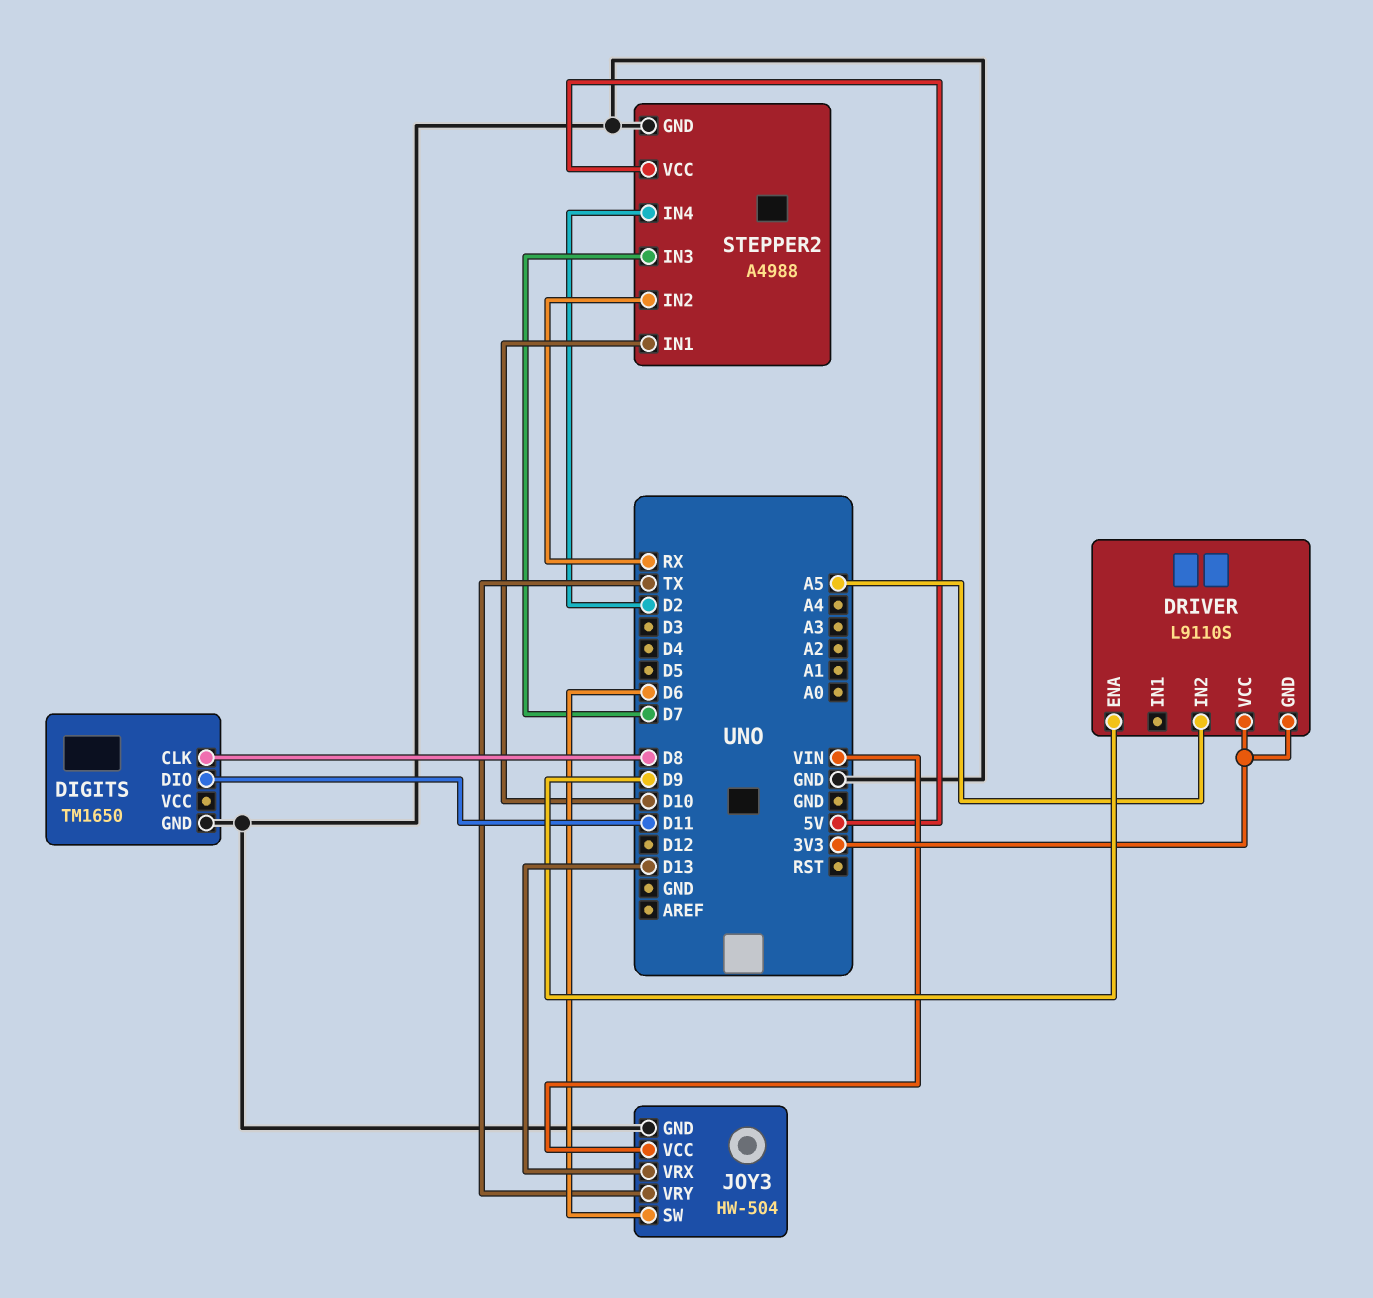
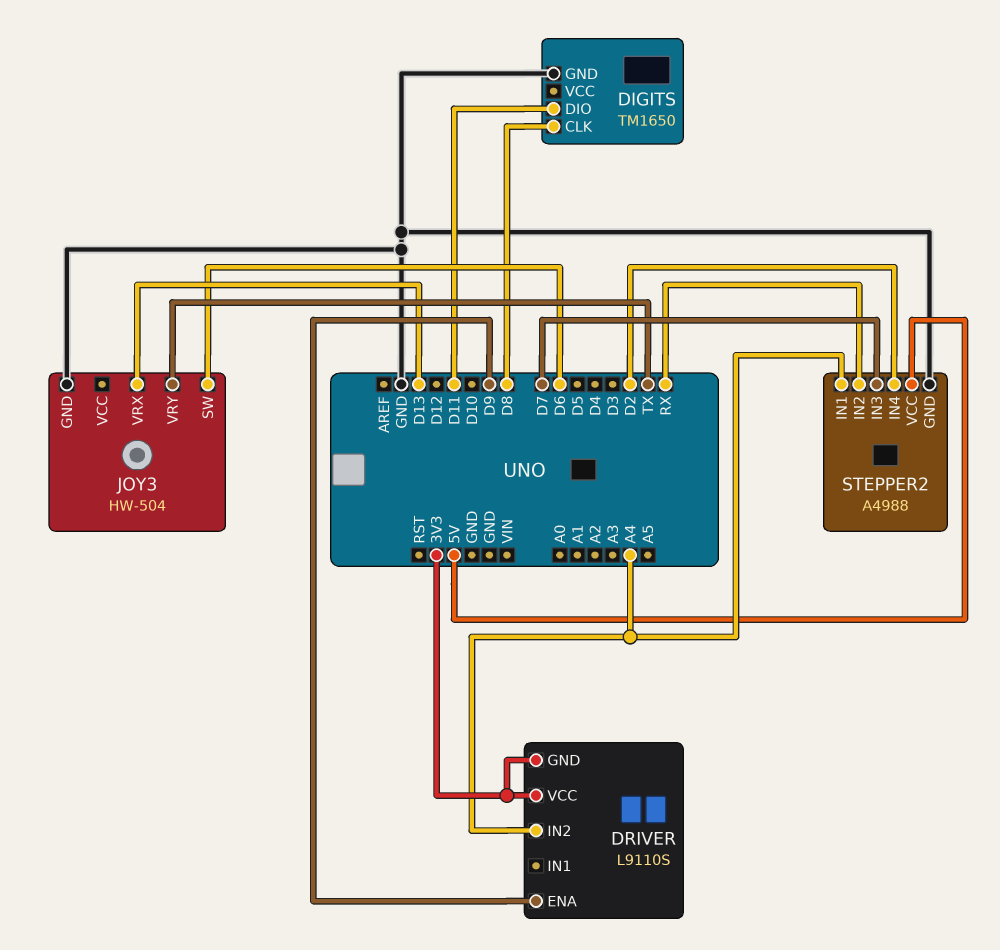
DRIVER pin IN2: A5 -> A4
JOY3 pin VCC: VIN -> none
STEPPER2 pin IN1: D10 -> A4

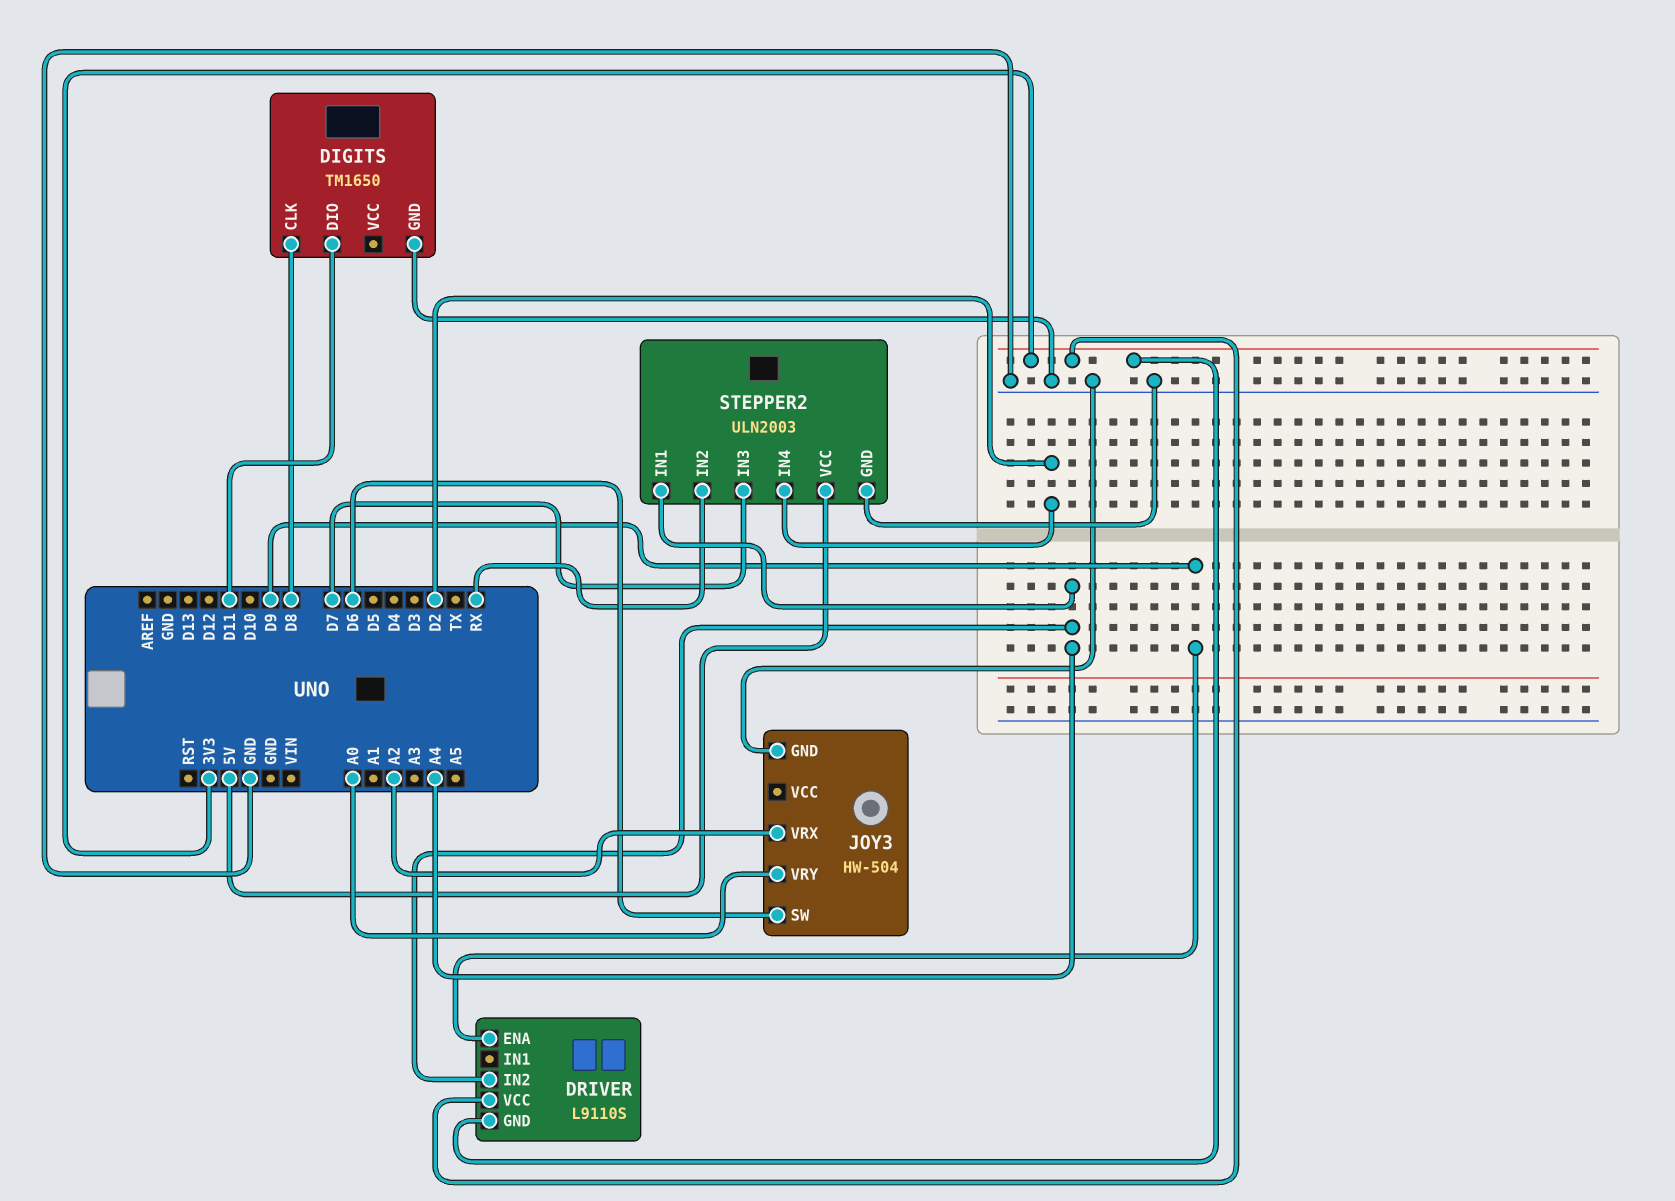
JOY3 pin VRX: D13 -> A2
JOY3 pin VRY: TX -> A0
STEPPER2: A4988 -> ULN2003

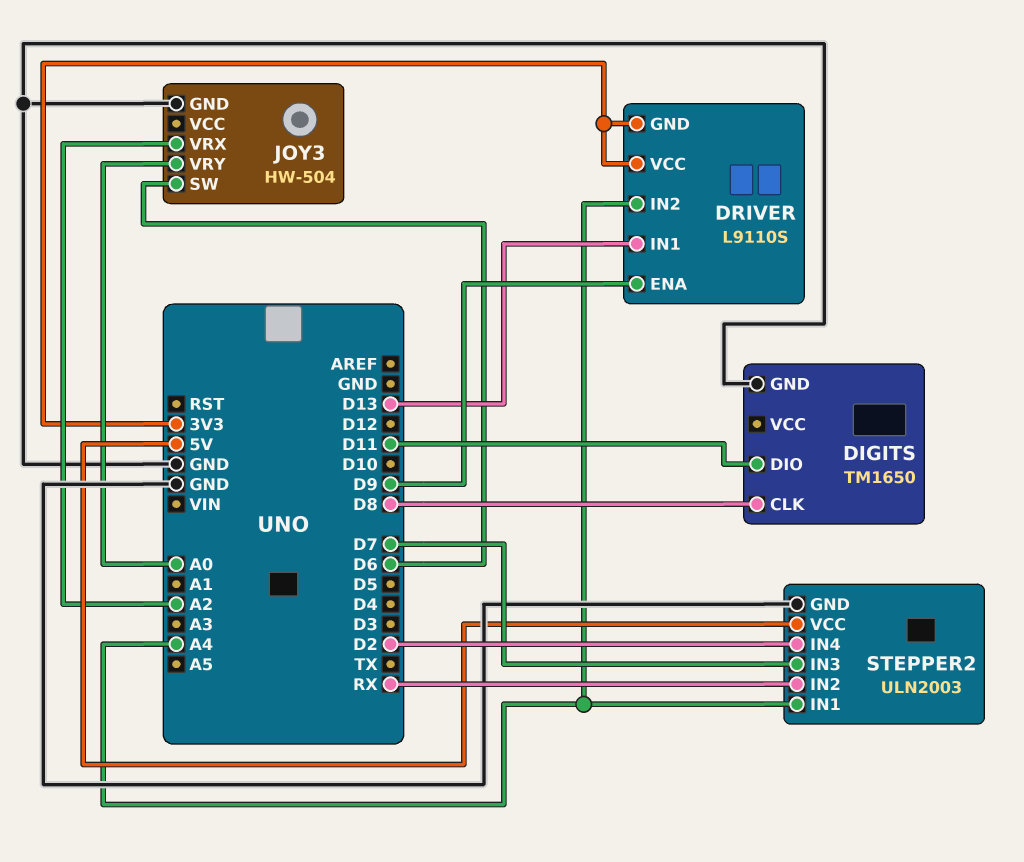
DRIVER pin IN1: none -> D13

